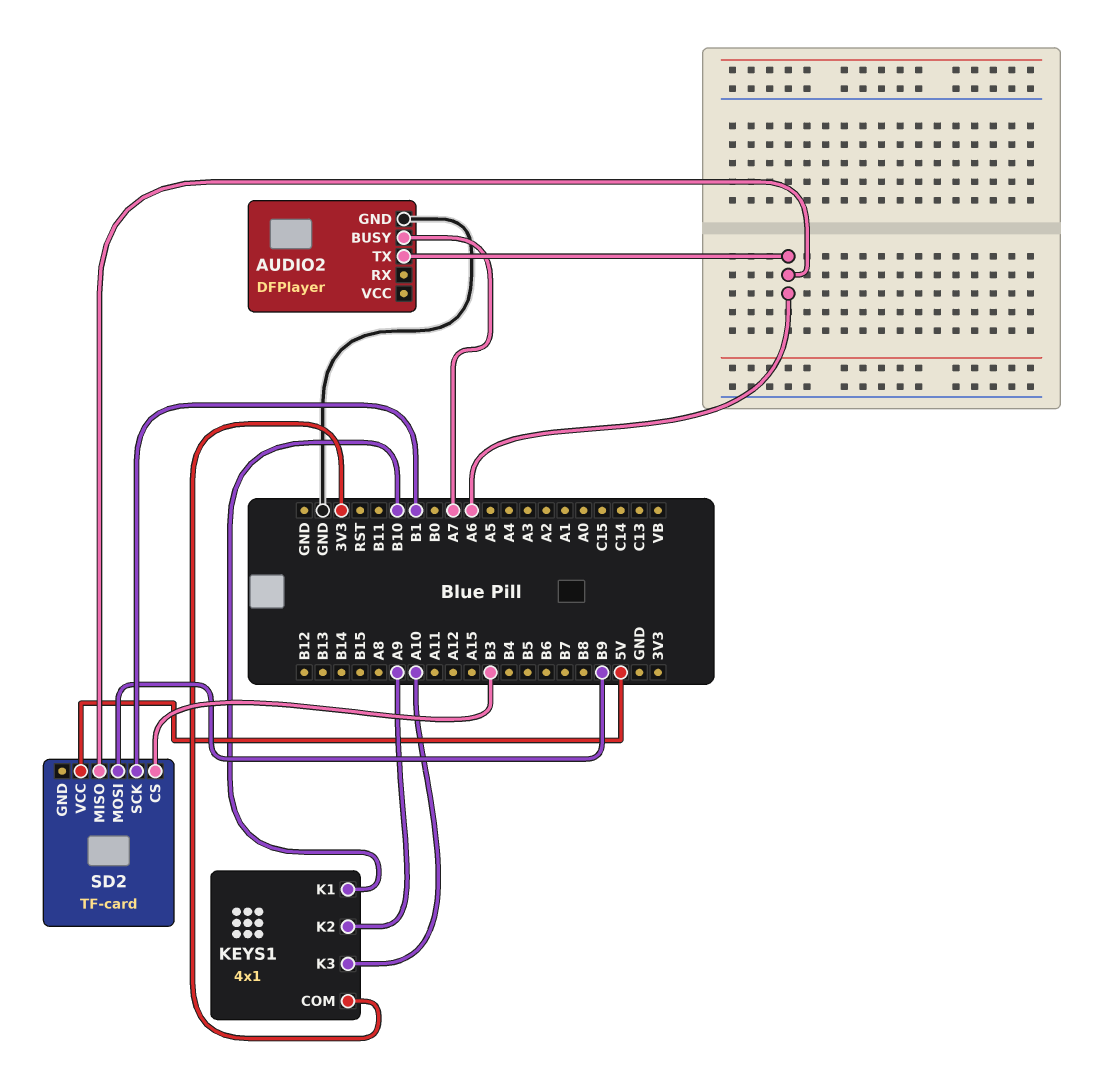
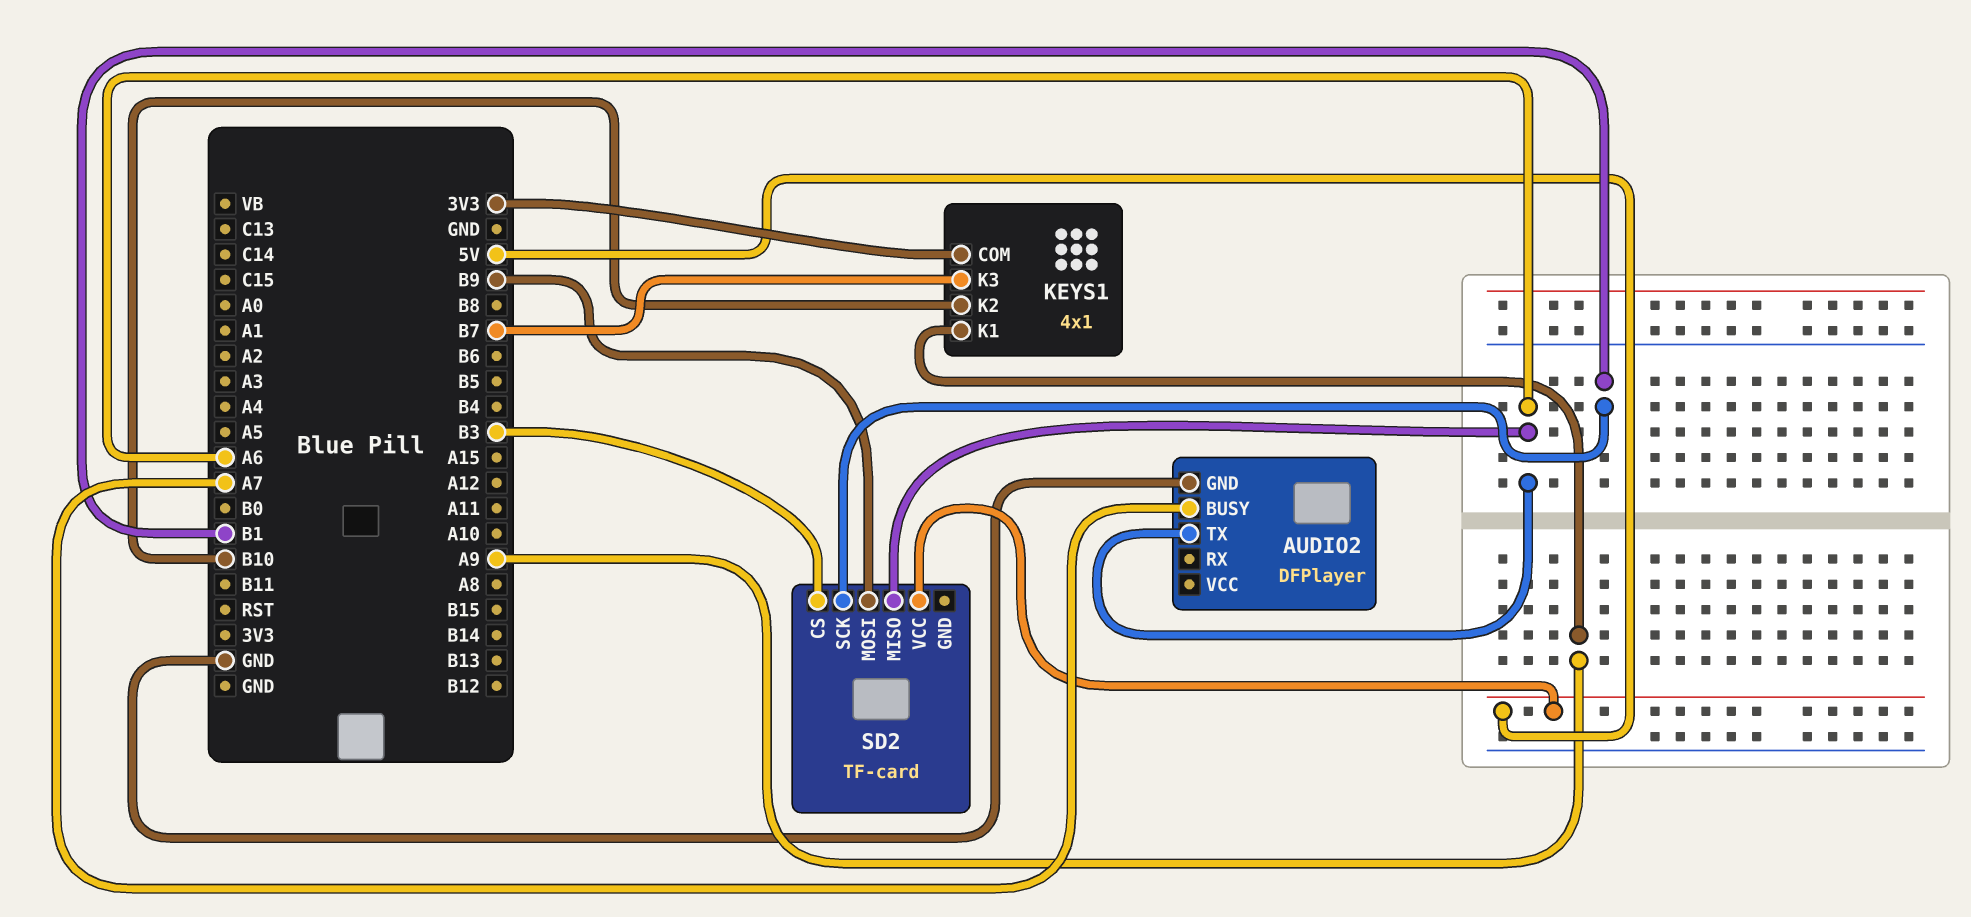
KEYS1 pin K1: B10 -> A9
KEYS1 pin K2: A9 -> B10
KEYS1 pin K3: A10 -> B7

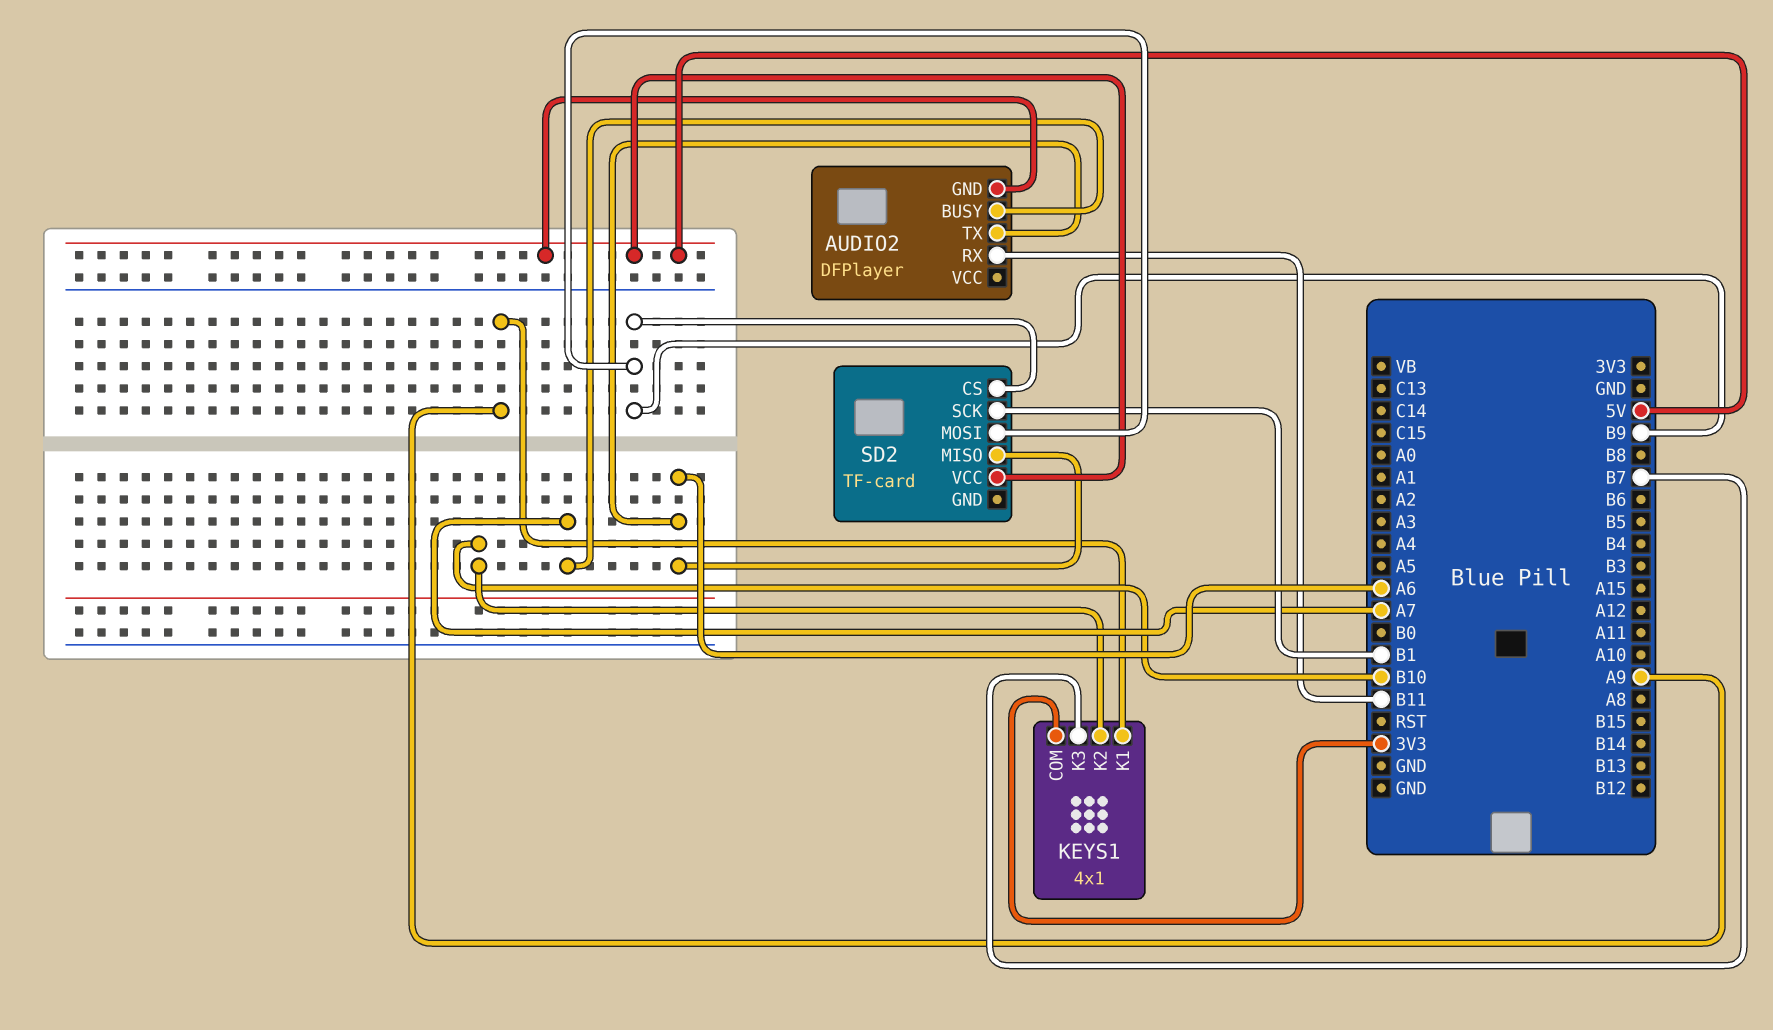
AUDIO2 pin GND: GND -> 5V
AUDIO2 pin RX: none -> B11
SD2 pin CS: B3 -> B9

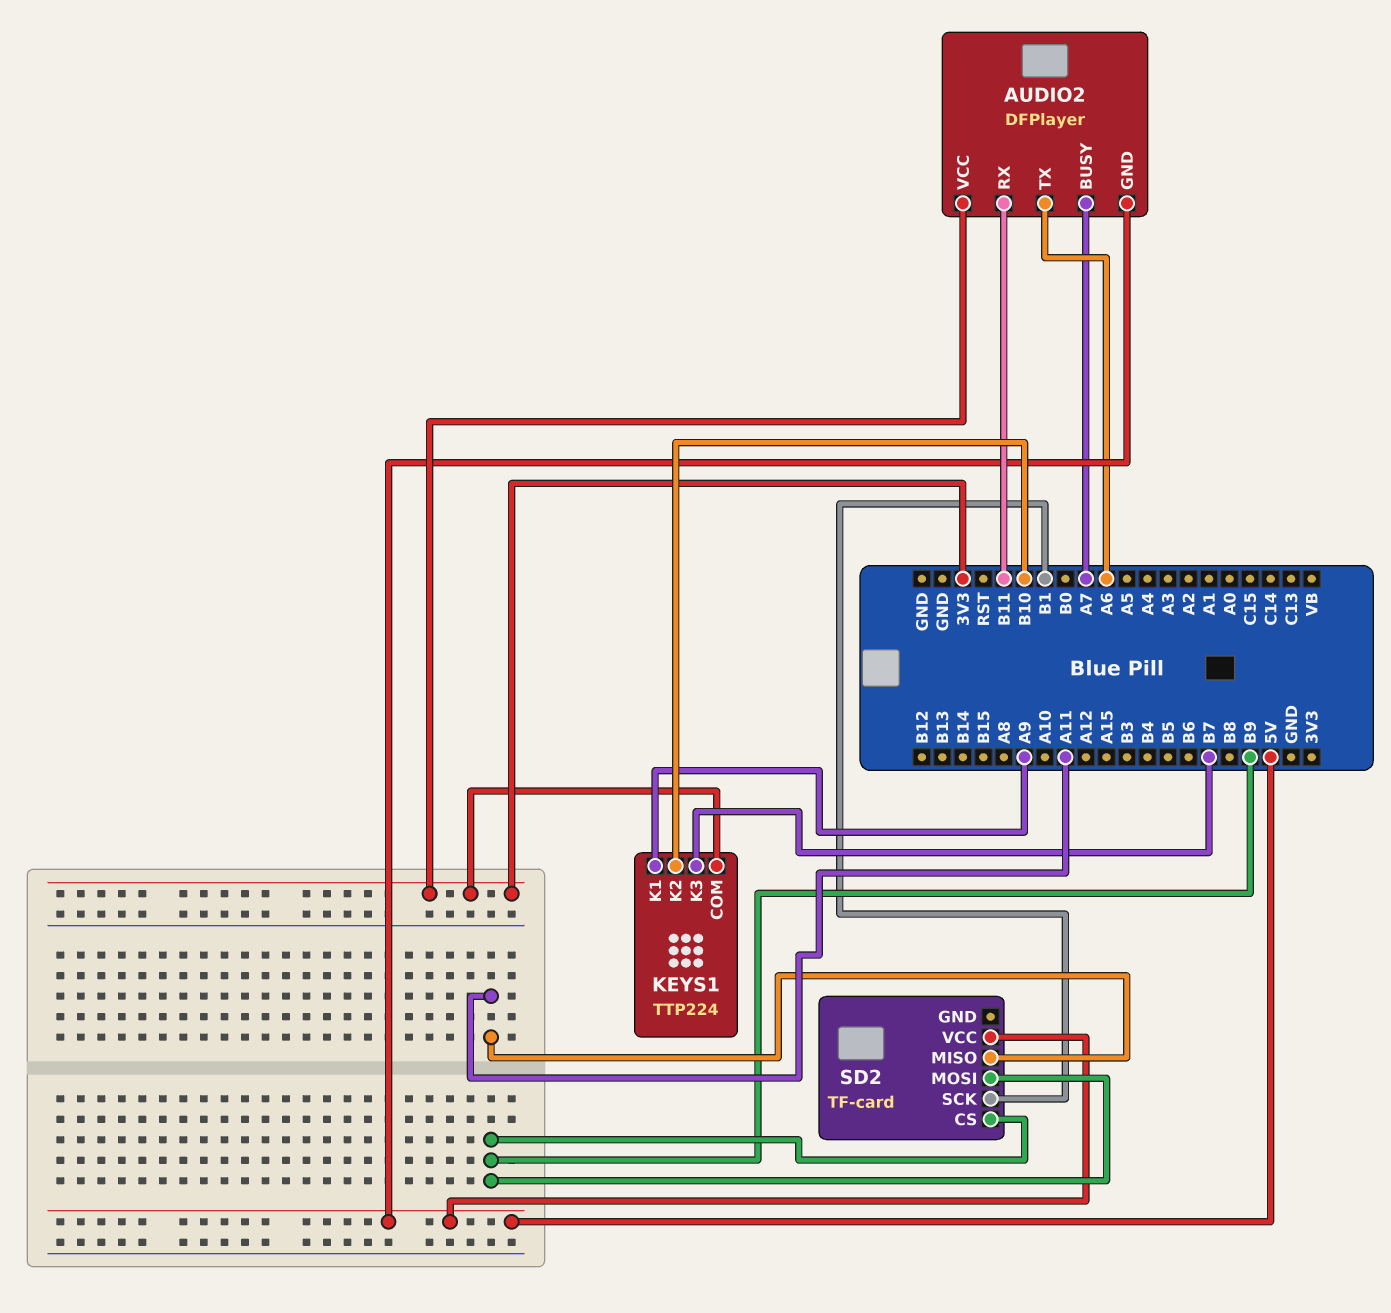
AUDIO2 pin VCC: none -> 3V3
KEYS1: 4x1 -> TTP224
SD2 pin MISO: A6 -> A11

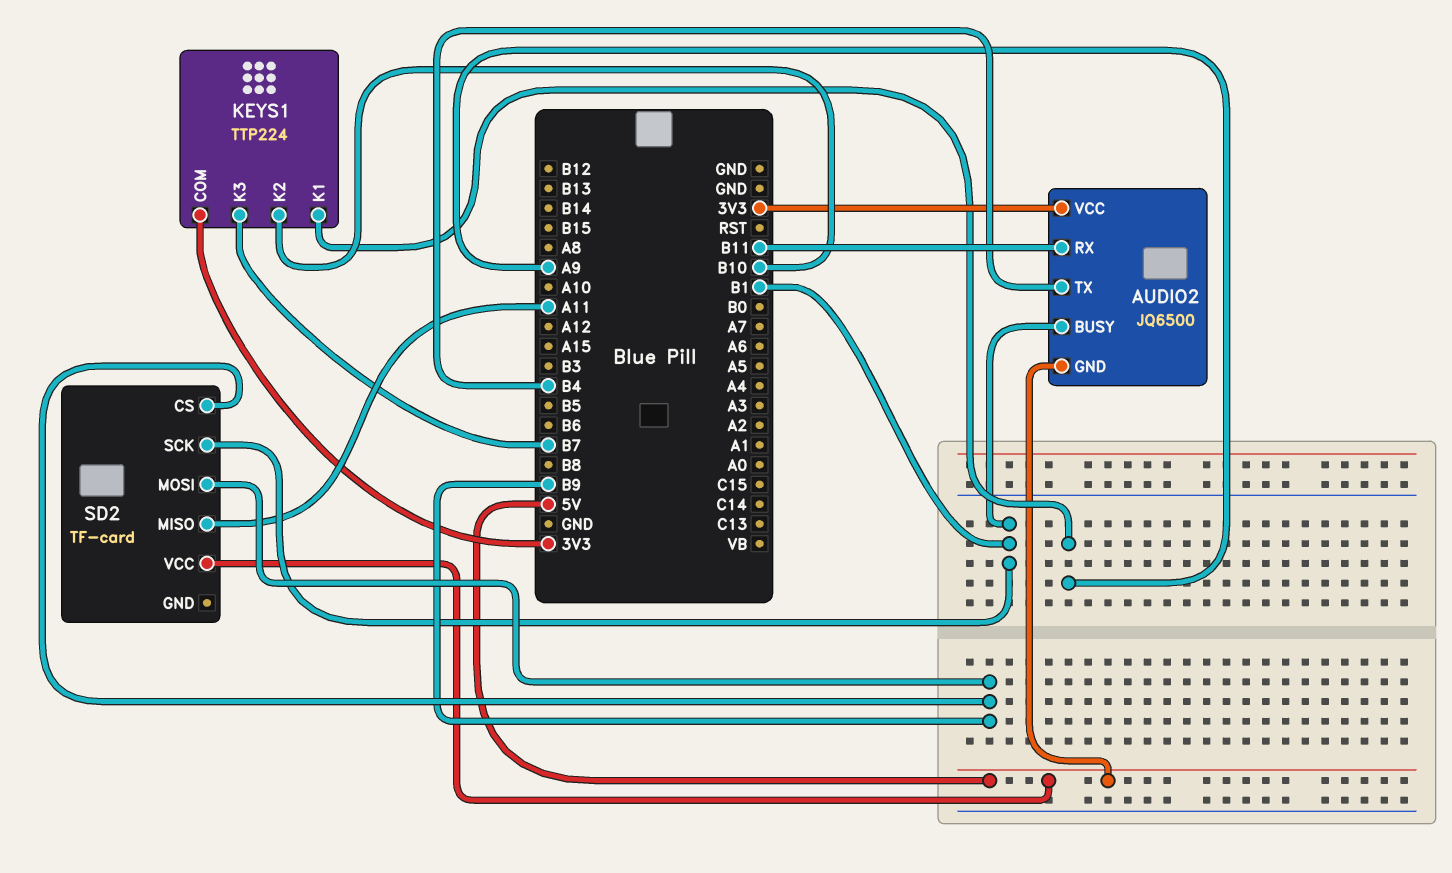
AUDIO2: DFPlayer -> JQ6500
AUDIO2 pin BUSY: A7 -> B1
AUDIO2 pin TX: A6 -> B4

